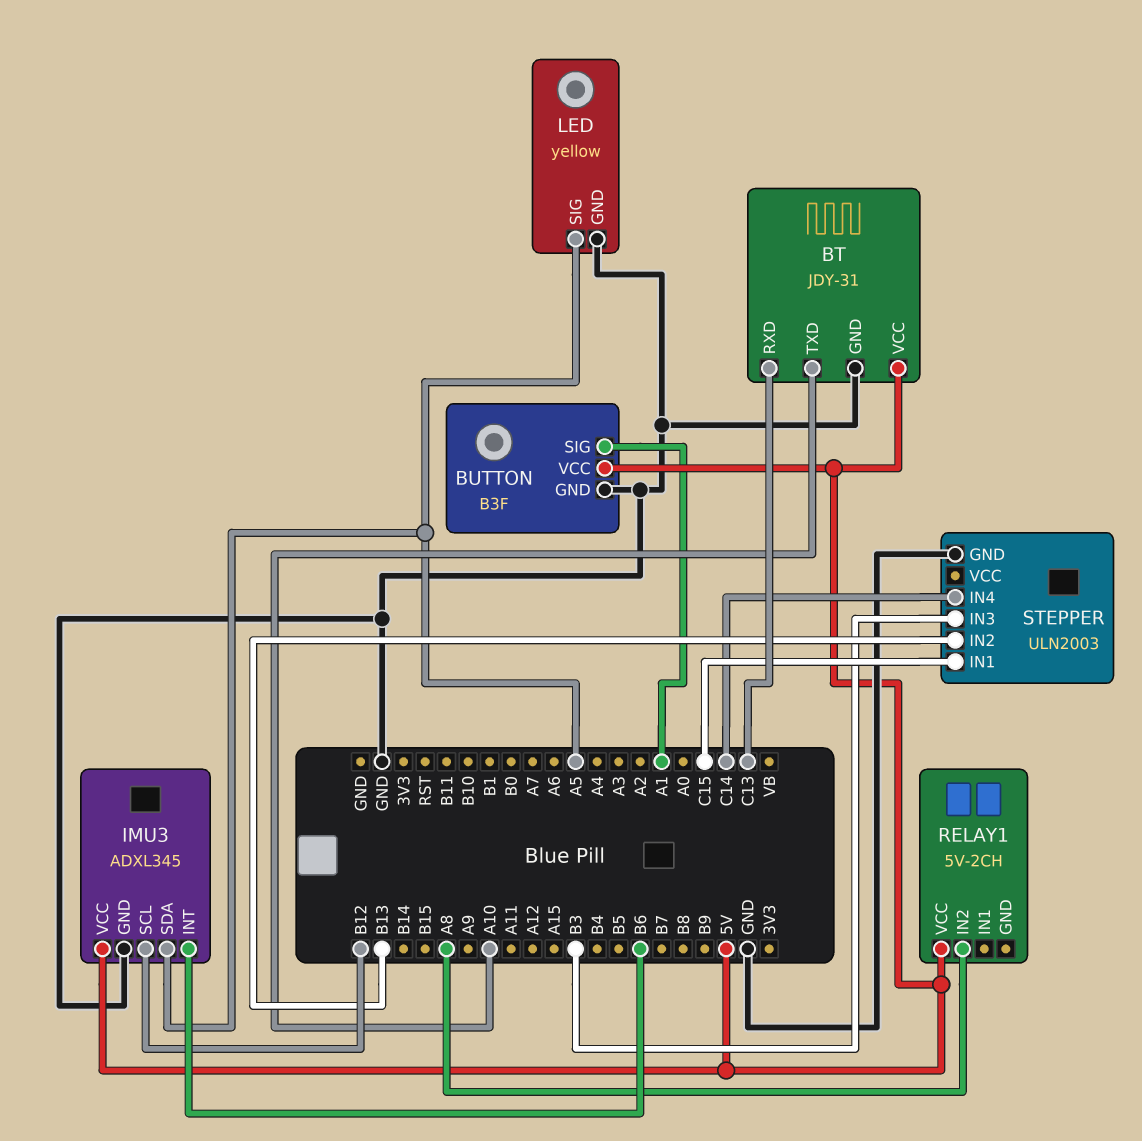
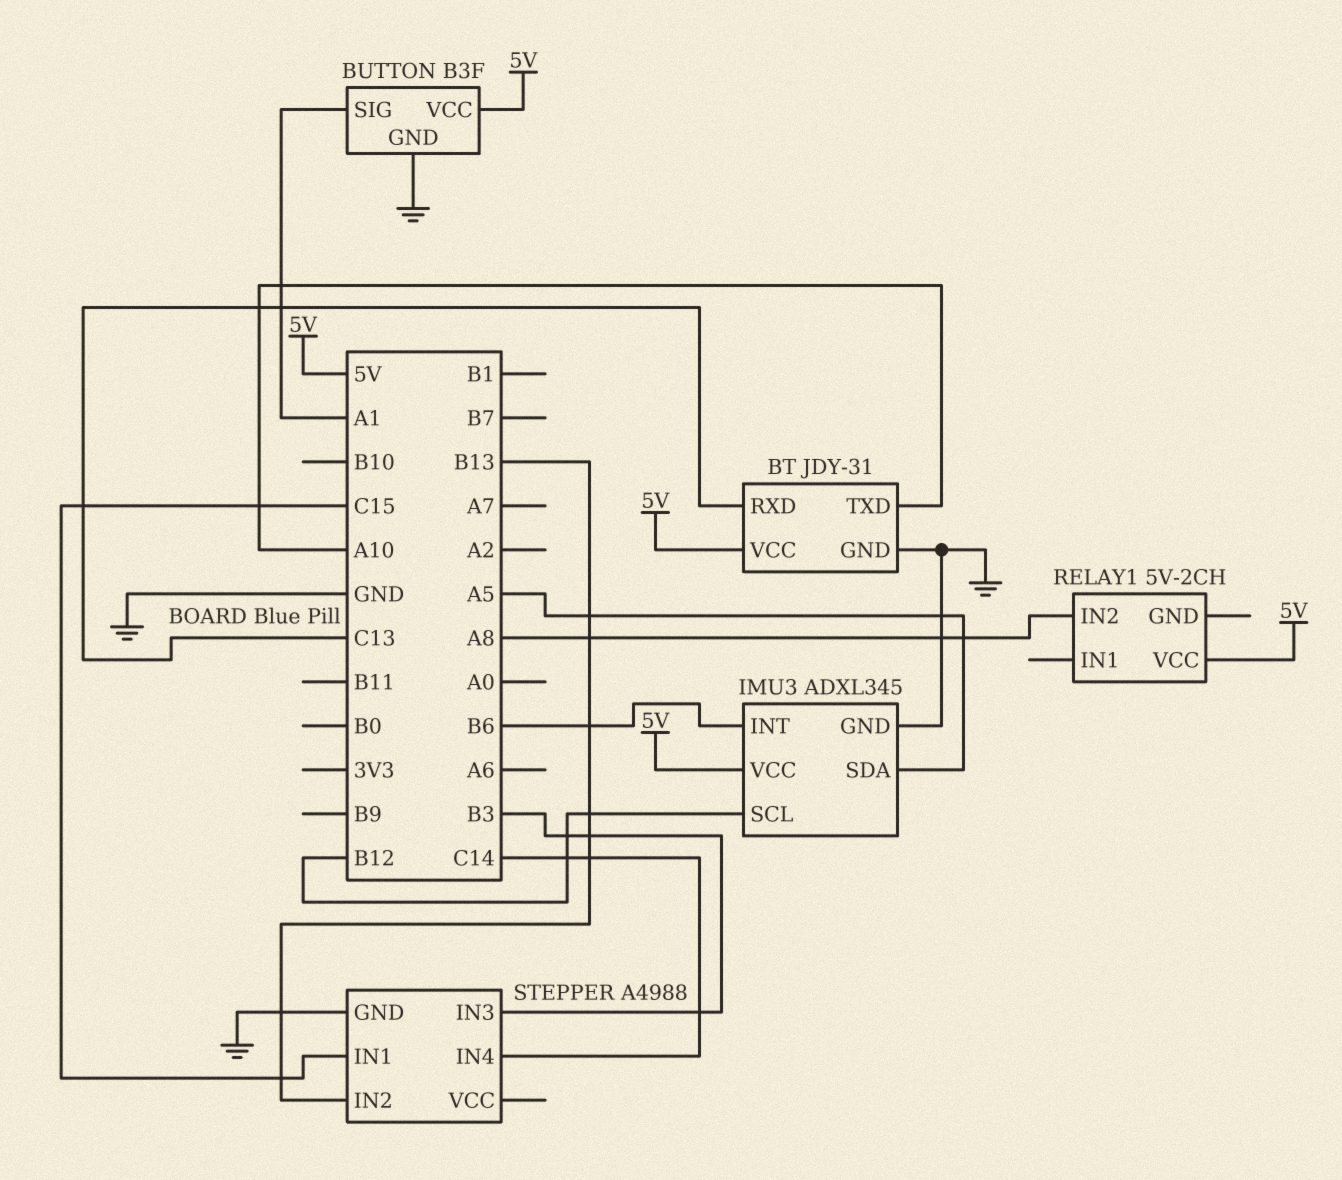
LED: yellow -> none
LED pin GND: GND -> none
LED pin SIG: A5 -> none
STEPPER: ULN2003 -> A4988

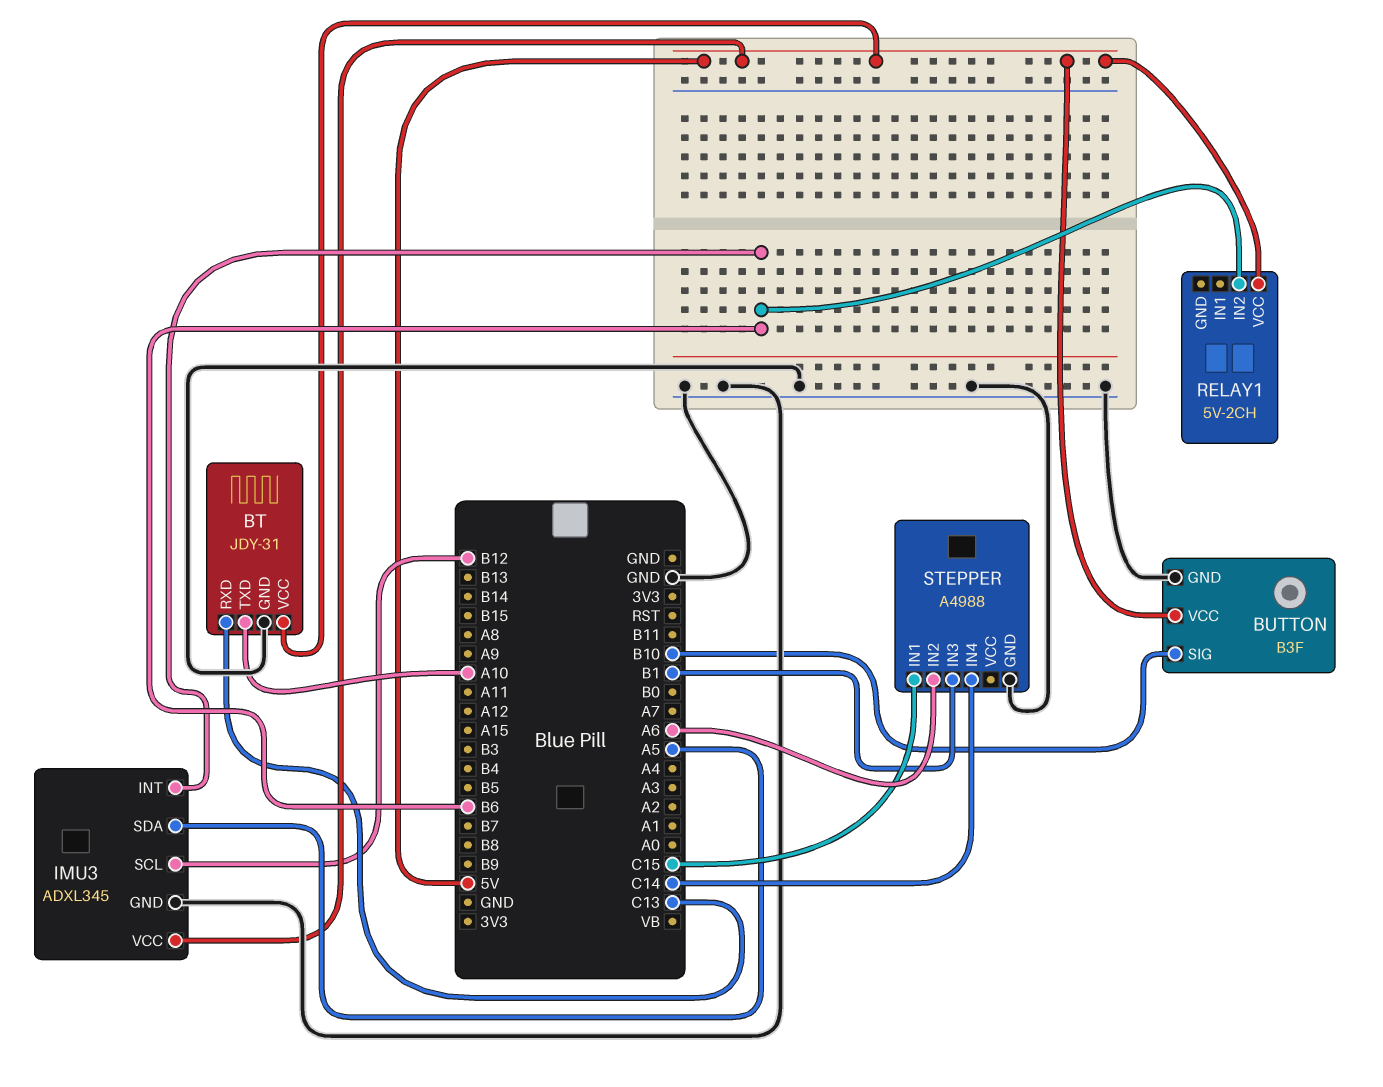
BUTTON pin SIG: A1 -> B10
RELAY1 pin IN2: A8 -> B6
STEPPER pin IN2: B13 -> A6
STEPPER pin IN3: B3 -> B1

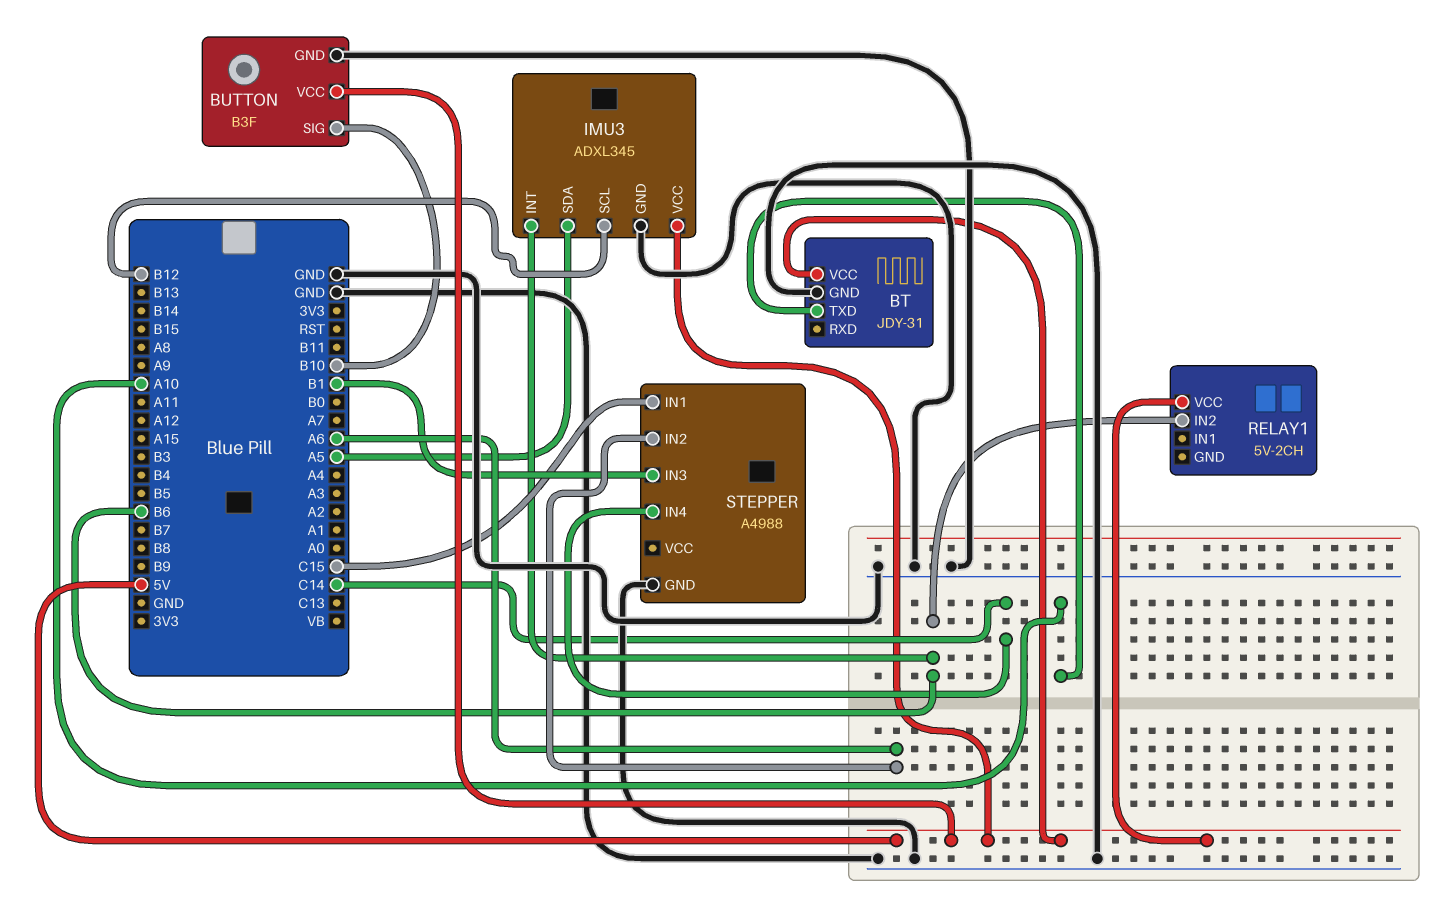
BT pin RXD: C13 -> none

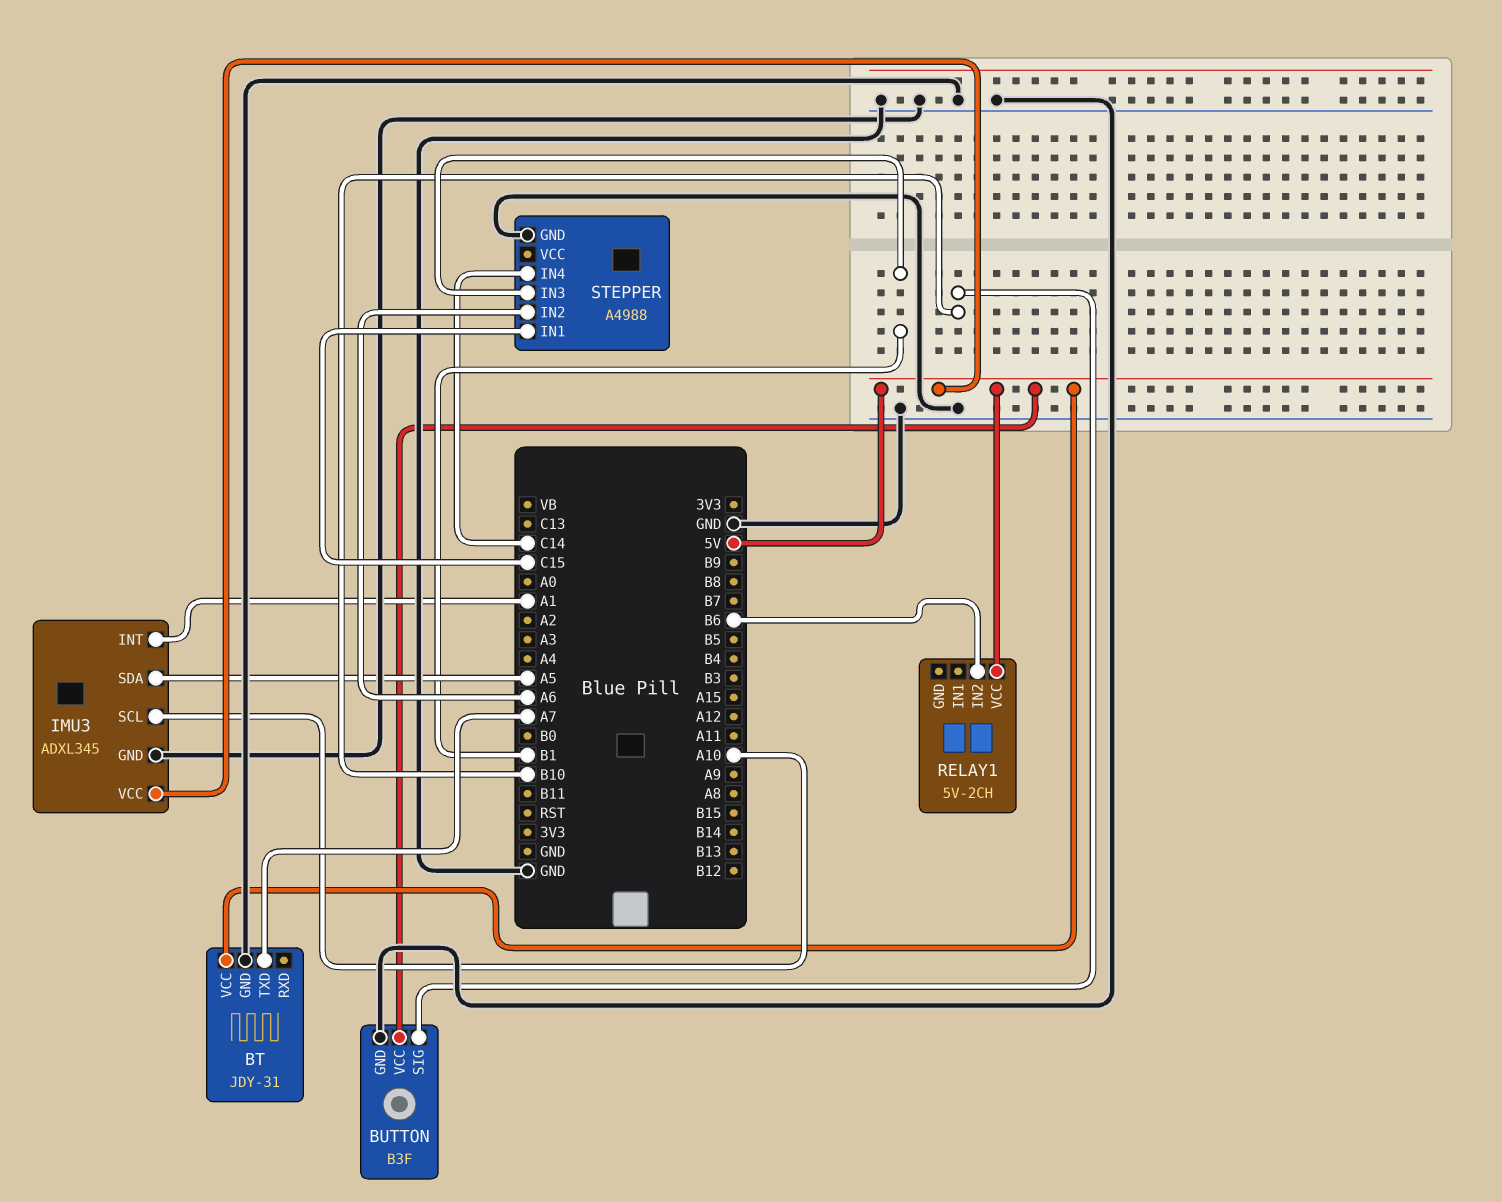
BT pin TXD: A10 -> A7
IMU3 pin INT: B6 -> A1
IMU3 pin SCL: B12 -> A10

